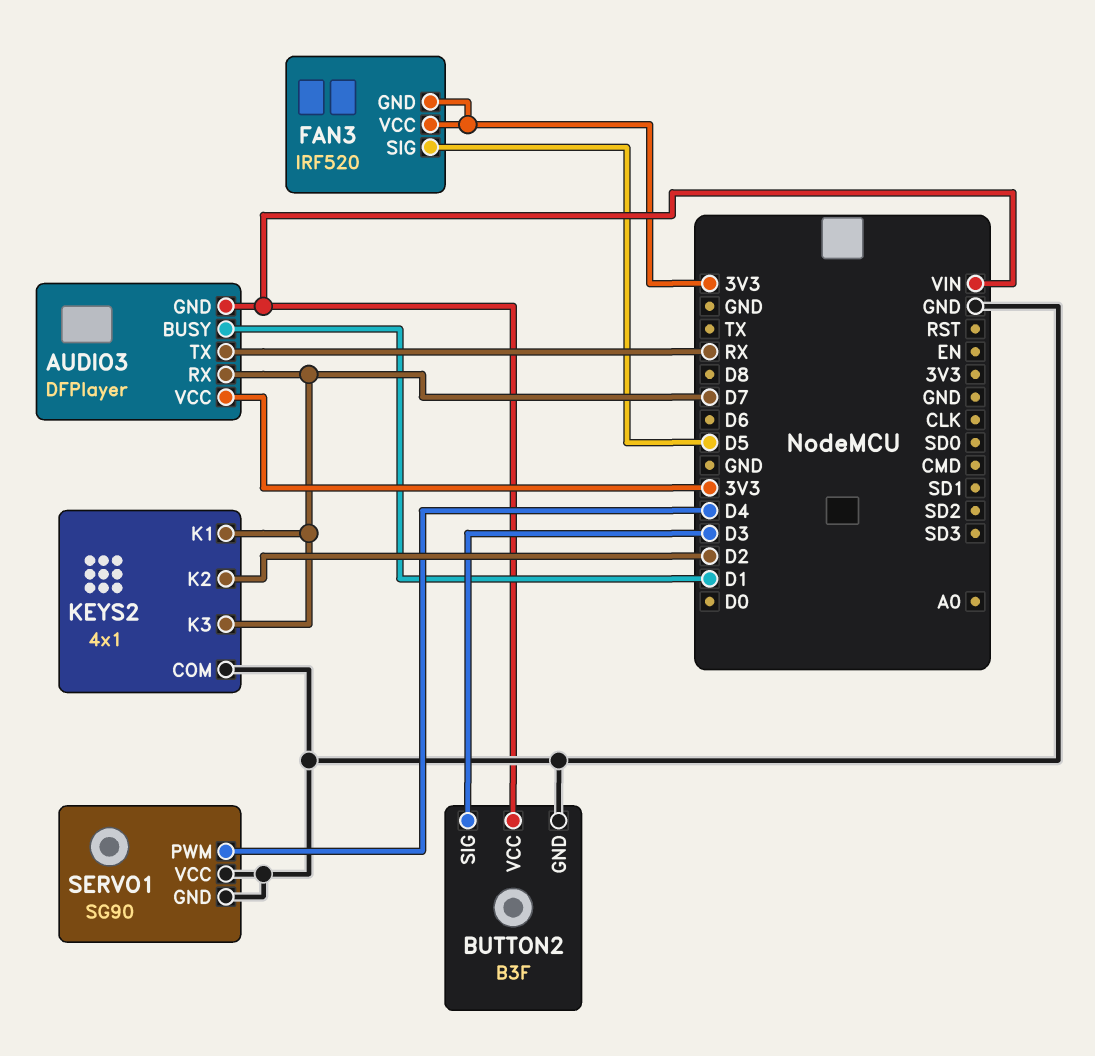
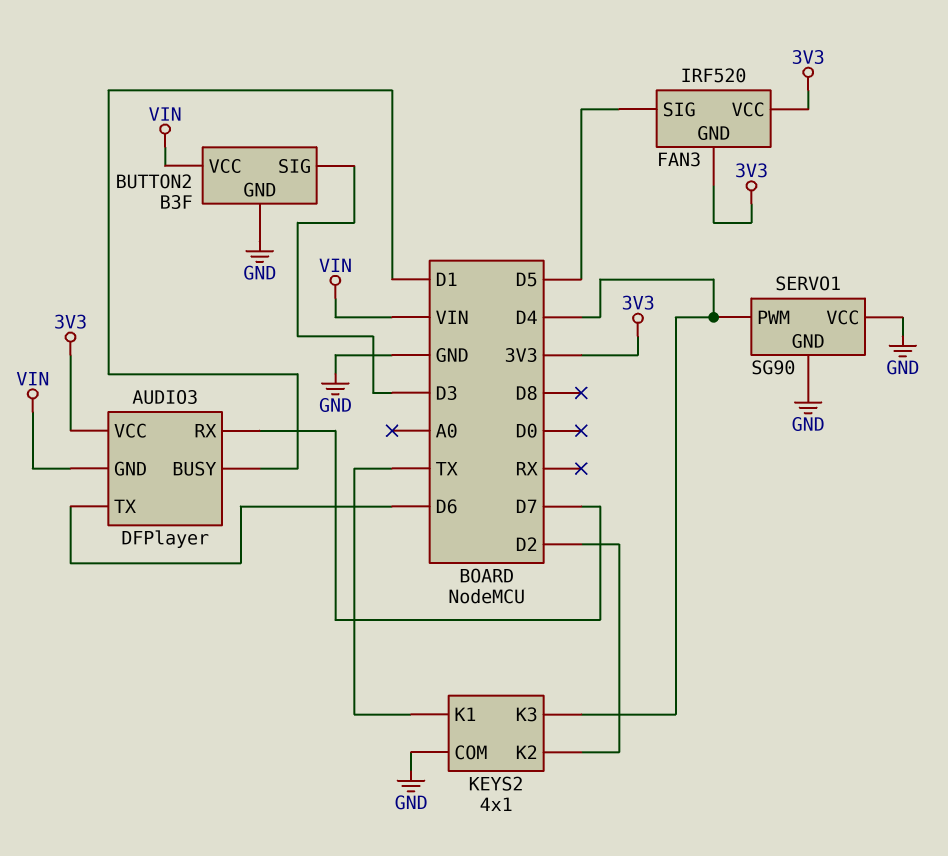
AUDIO3 pin TX: RX -> D6
KEYS2 pin K1: D7 -> TX
KEYS2 pin K3: D7 -> D4

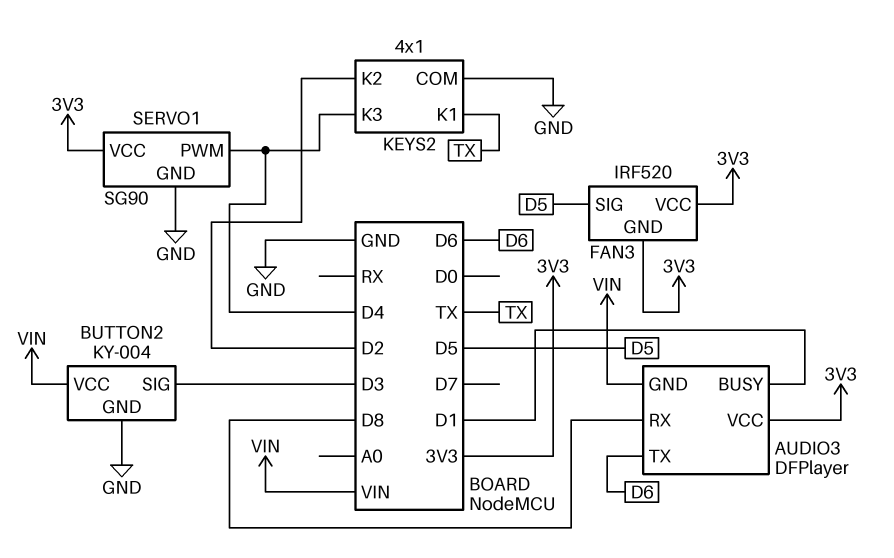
AUDIO3 pin RX: D7 -> D8
BUTTON2: B3F -> KY-004
SERVO1 pin VCC: GND -> 3V3

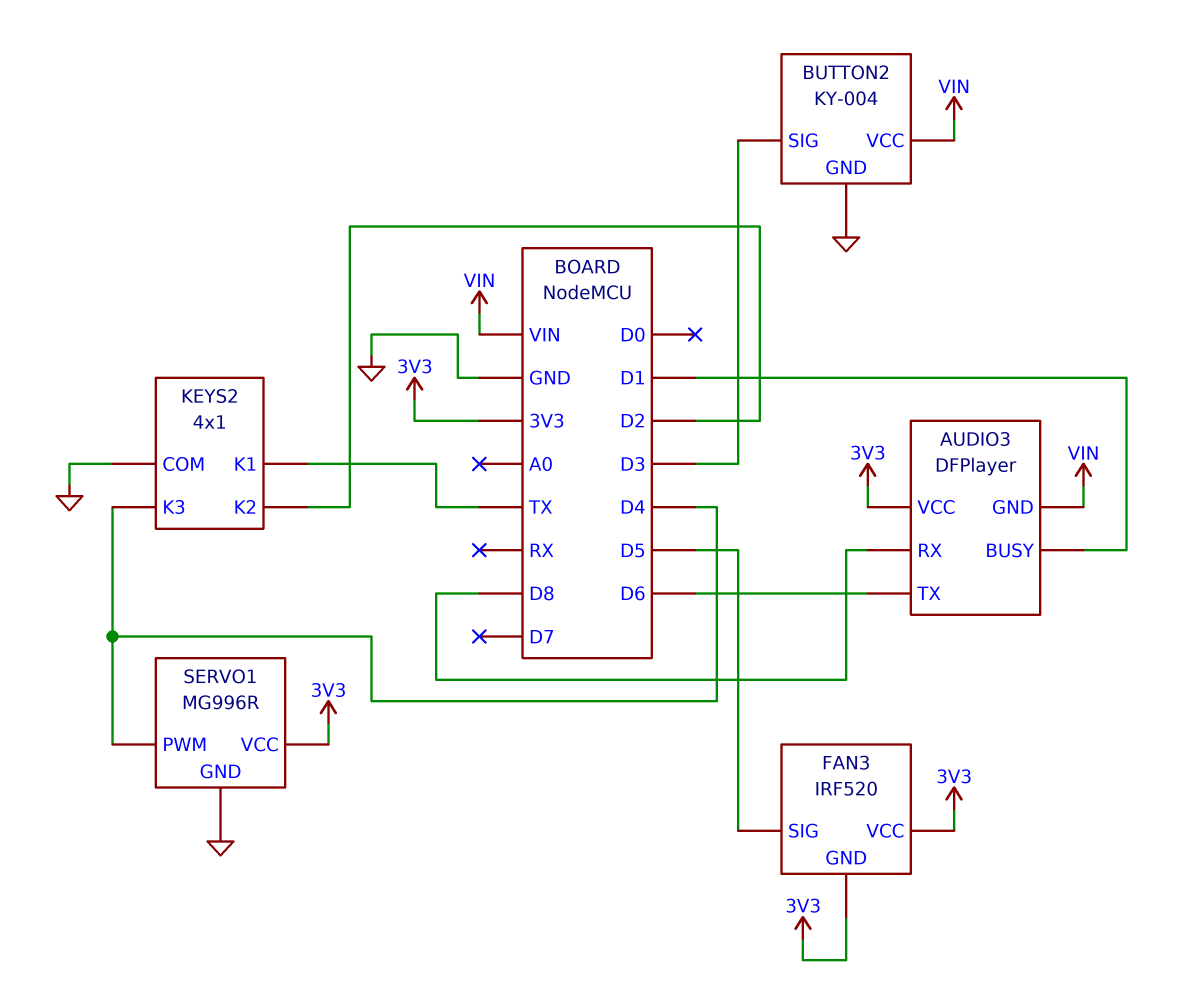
SERVO1: SG90 -> MG996R

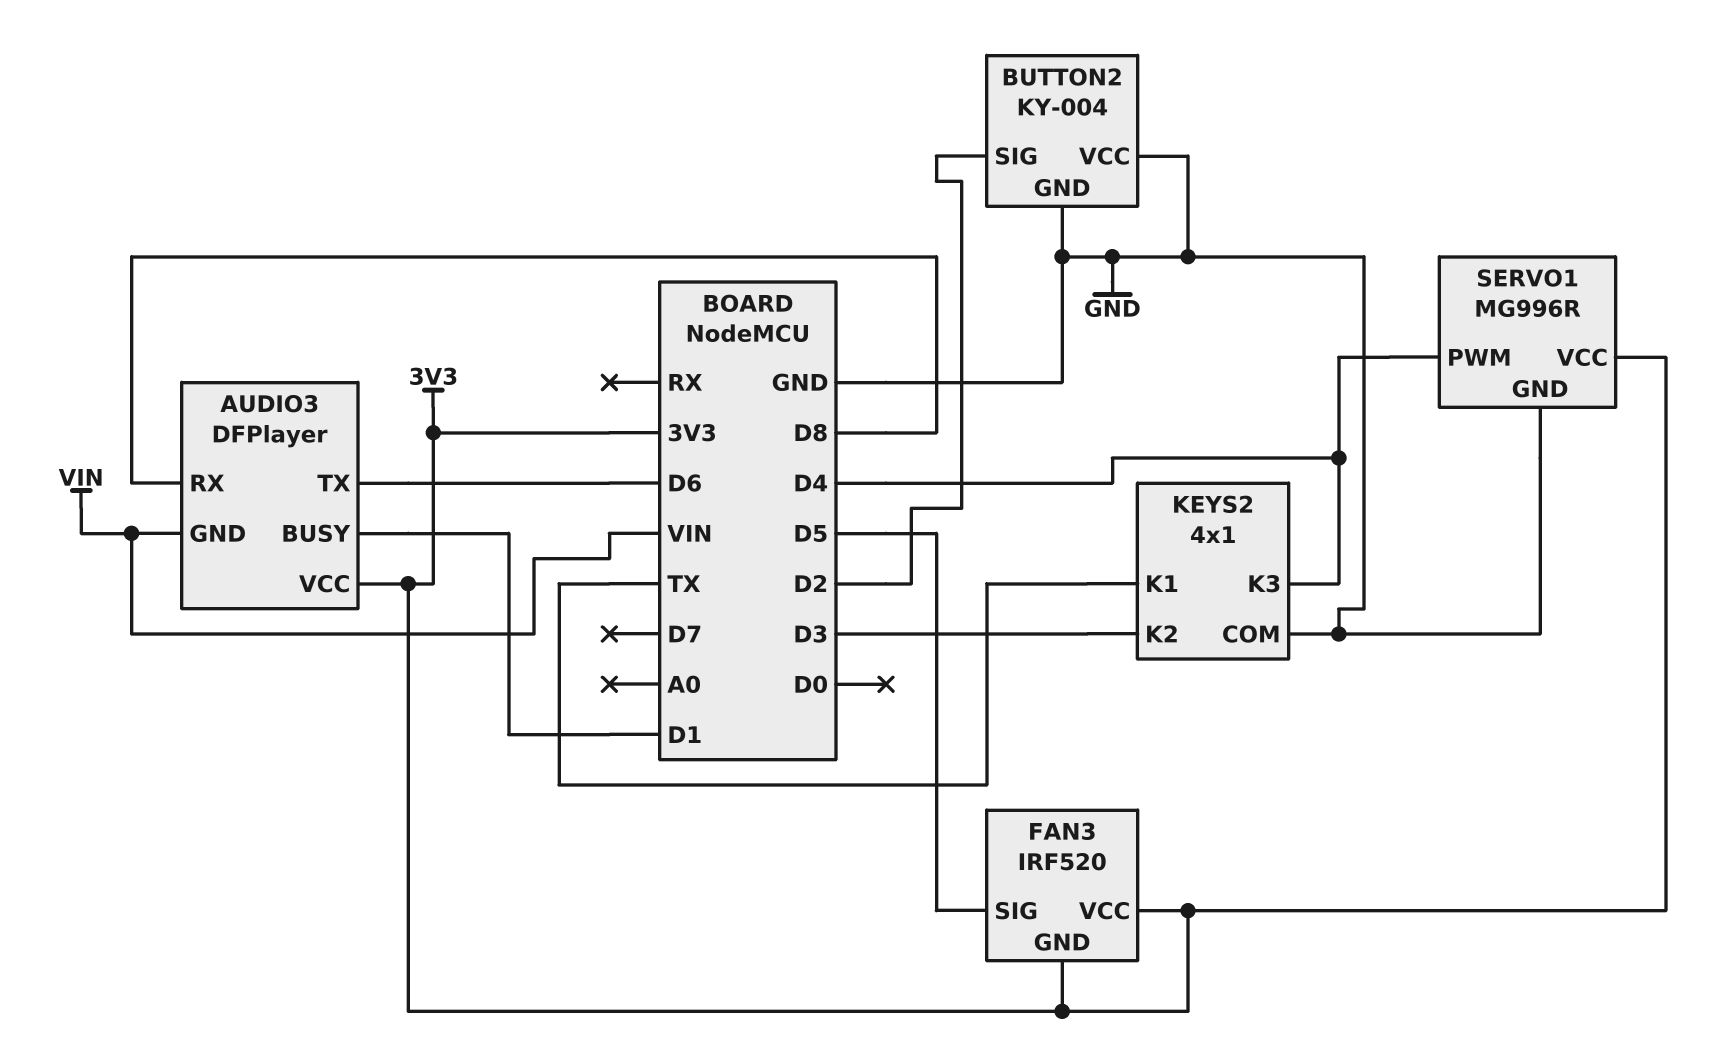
BUTTON2 pin SIG: D3 -> D2
BUTTON2 pin VCC: VIN -> GND
KEYS2 pin K2: D2 -> D3

